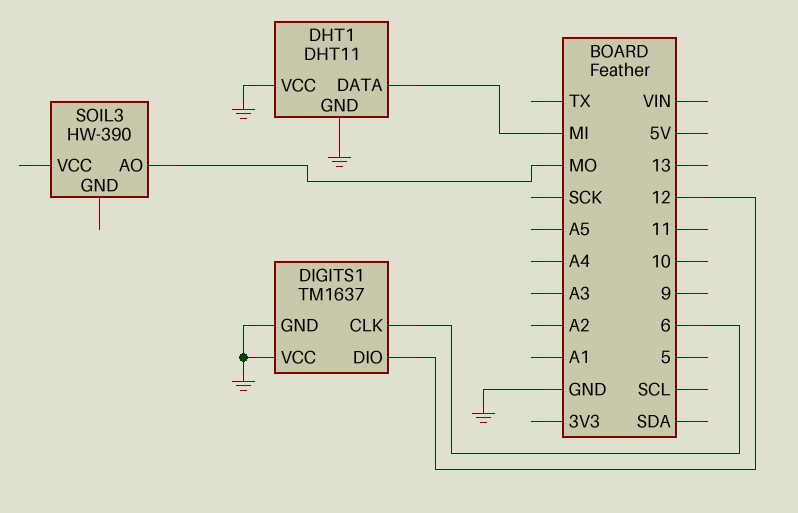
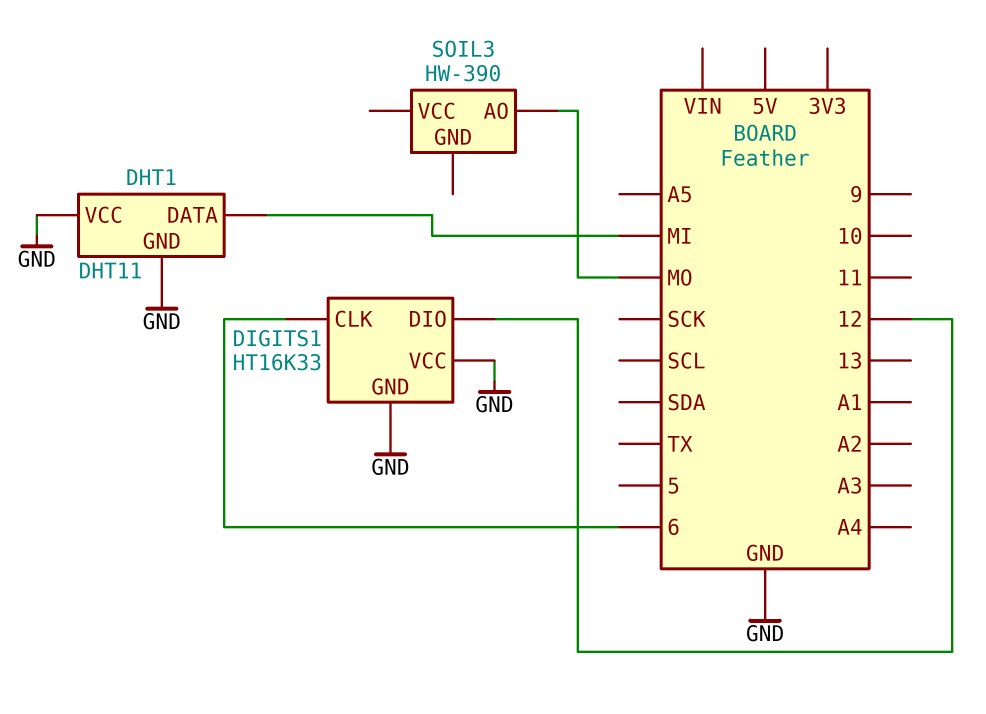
DIGITS1: TM1637 -> HT16K33

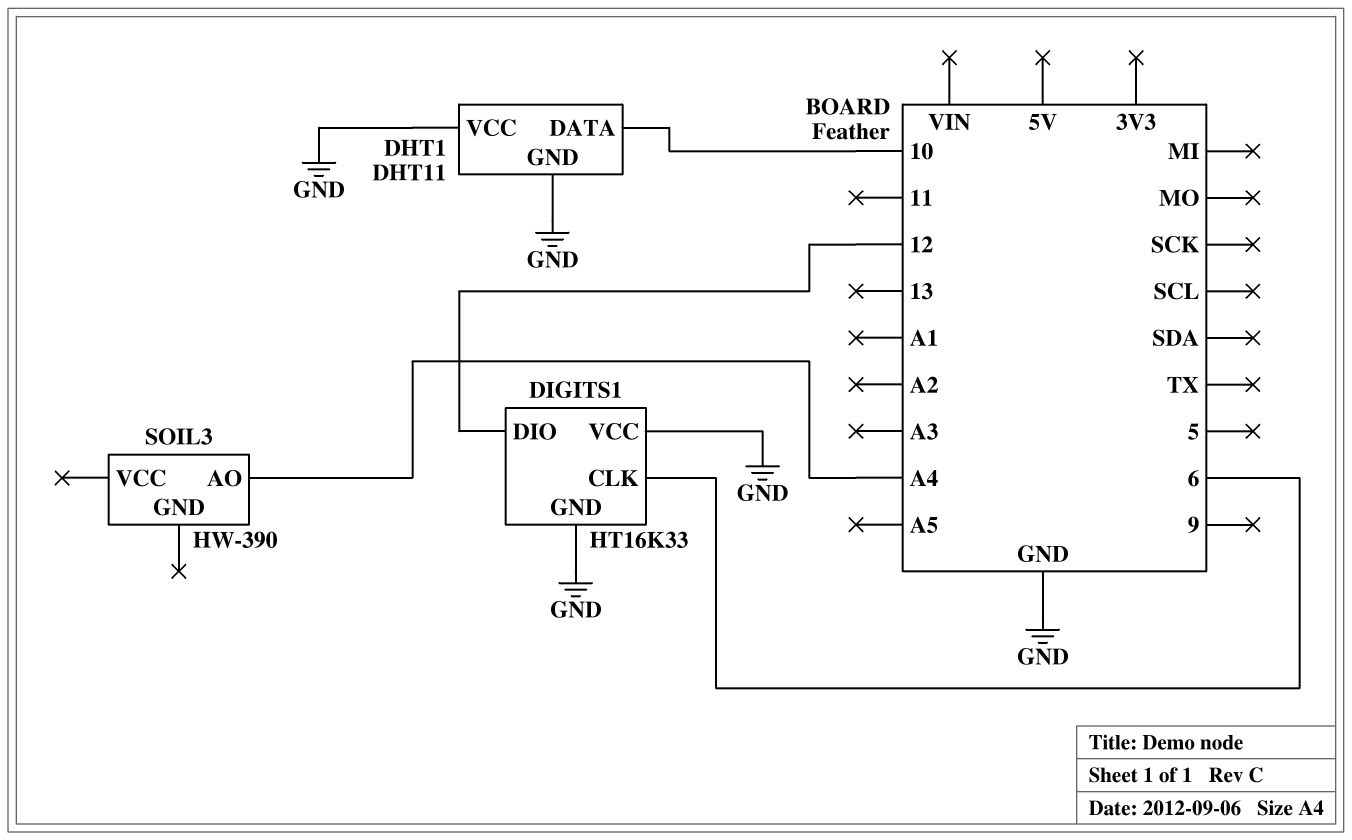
DHT1 pin DATA: MI -> 10
SOIL3 pin AO: MO -> A4

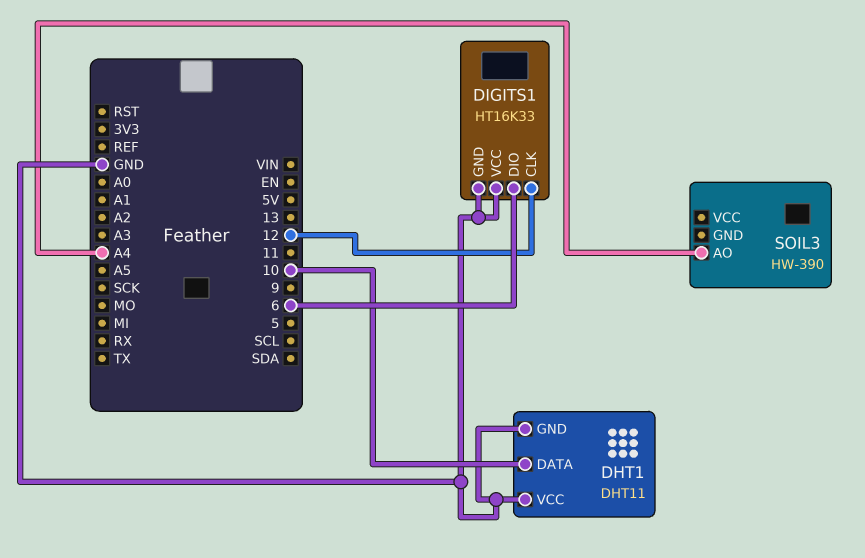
DIGITS1 pin CLK: 6 -> 12
DIGITS1 pin DIO: 12 -> 6

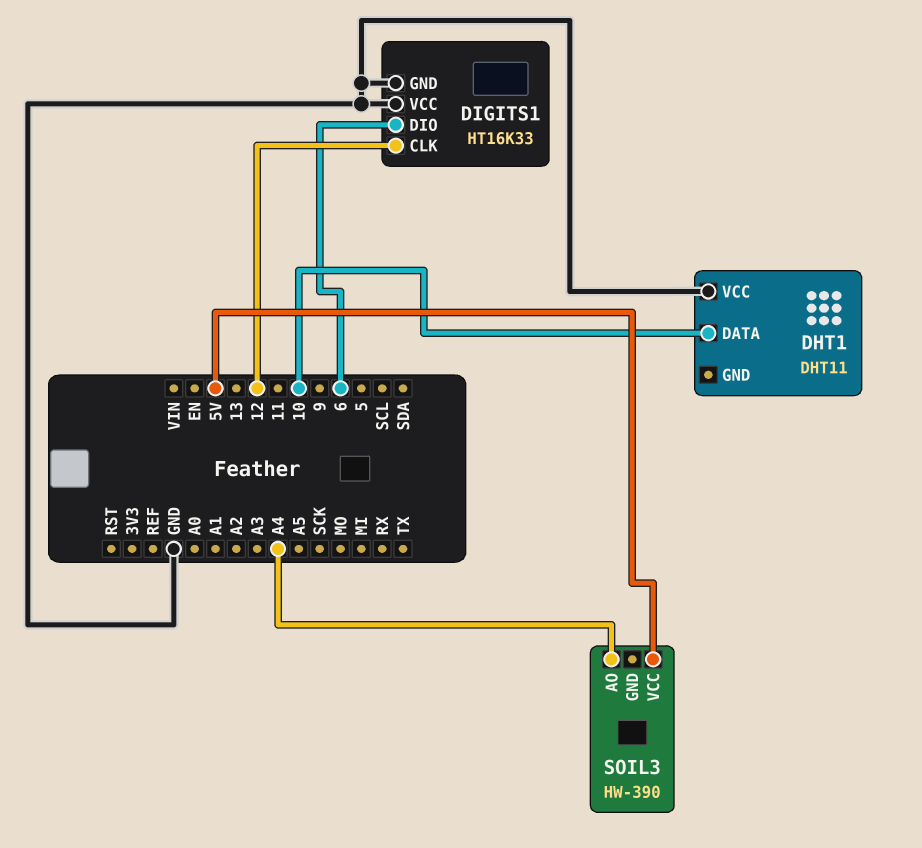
DHT1 pin GND: GND -> none
SOIL3 pin VCC: none -> 5V

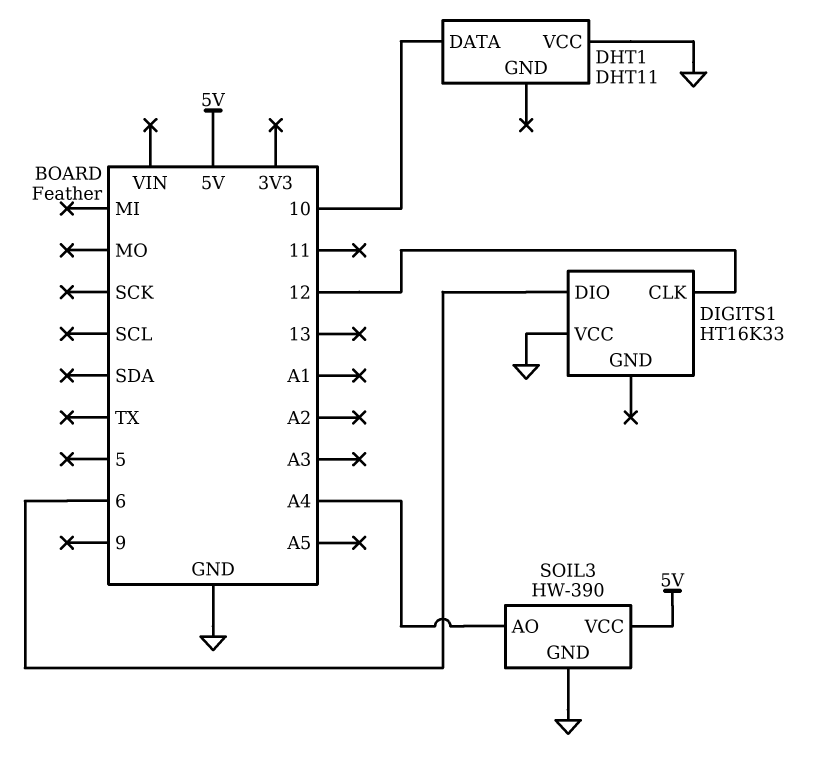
DIGITS1 pin GND: GND -> none
SOIL3 pin GND: none -> GND

